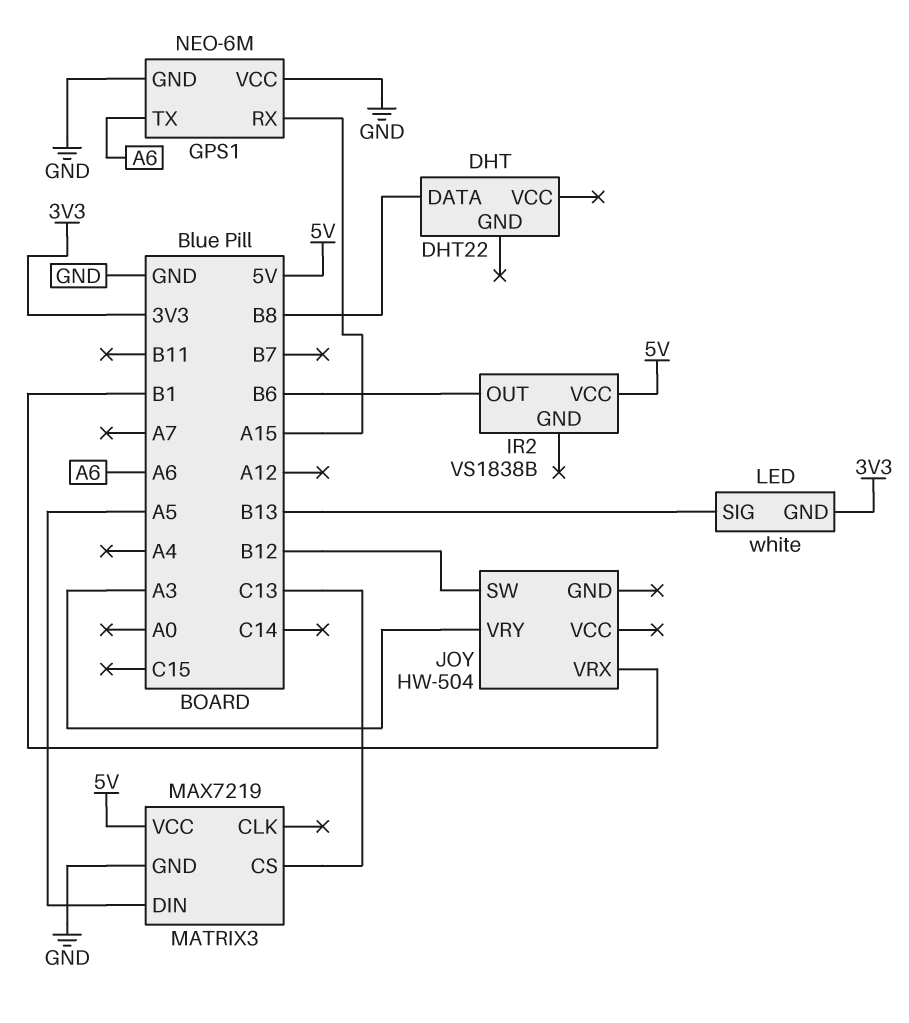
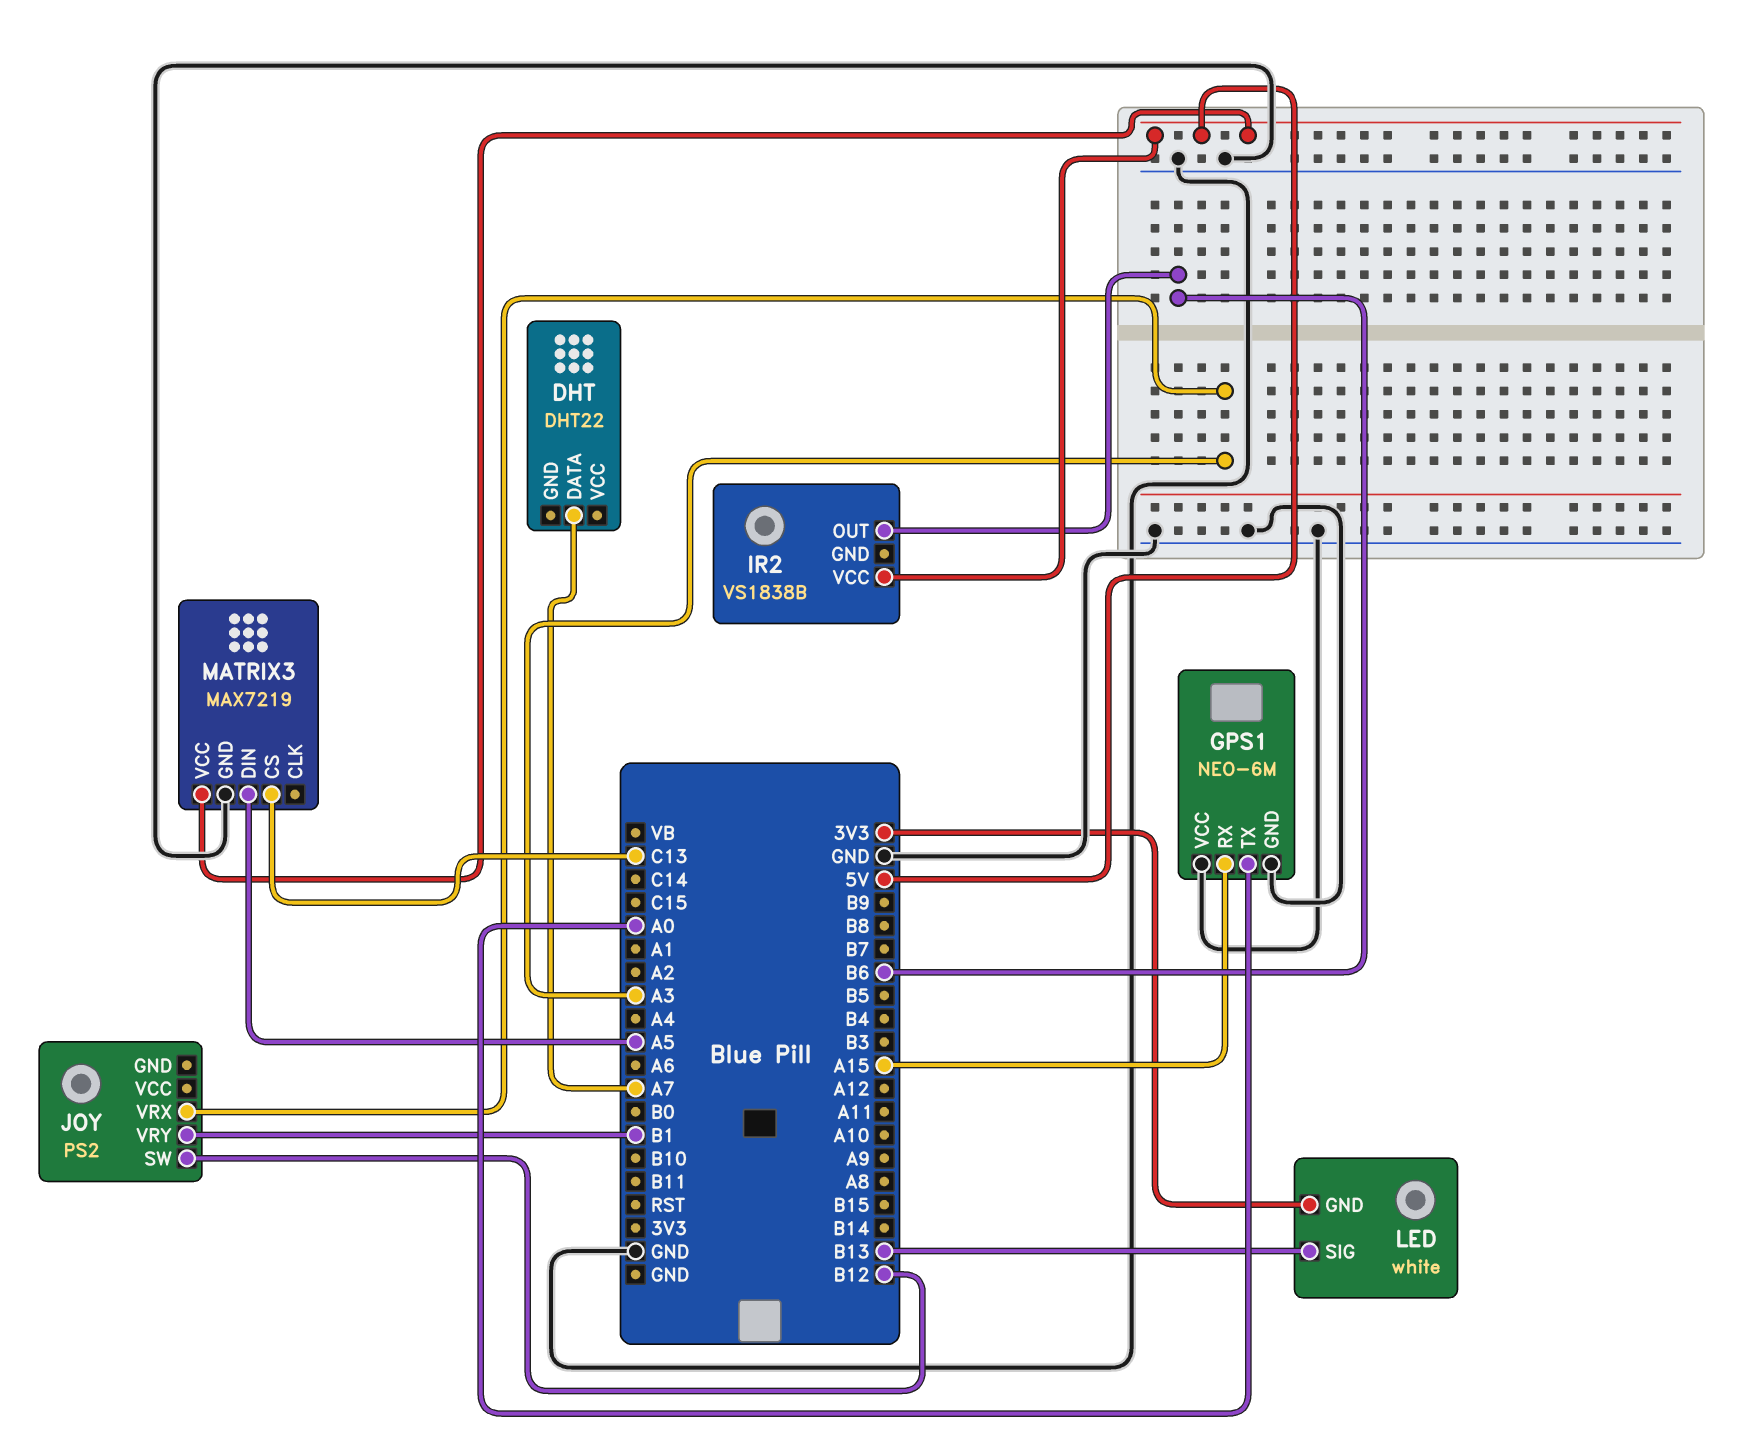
DHT pin DATA: B8 -> A7
GPS1 pin TX: A6 -> A0
JOY: HW-504 -> PS2
JOY pin VRX: B1 -> A3
JOY pin VRY: A3 -> B1

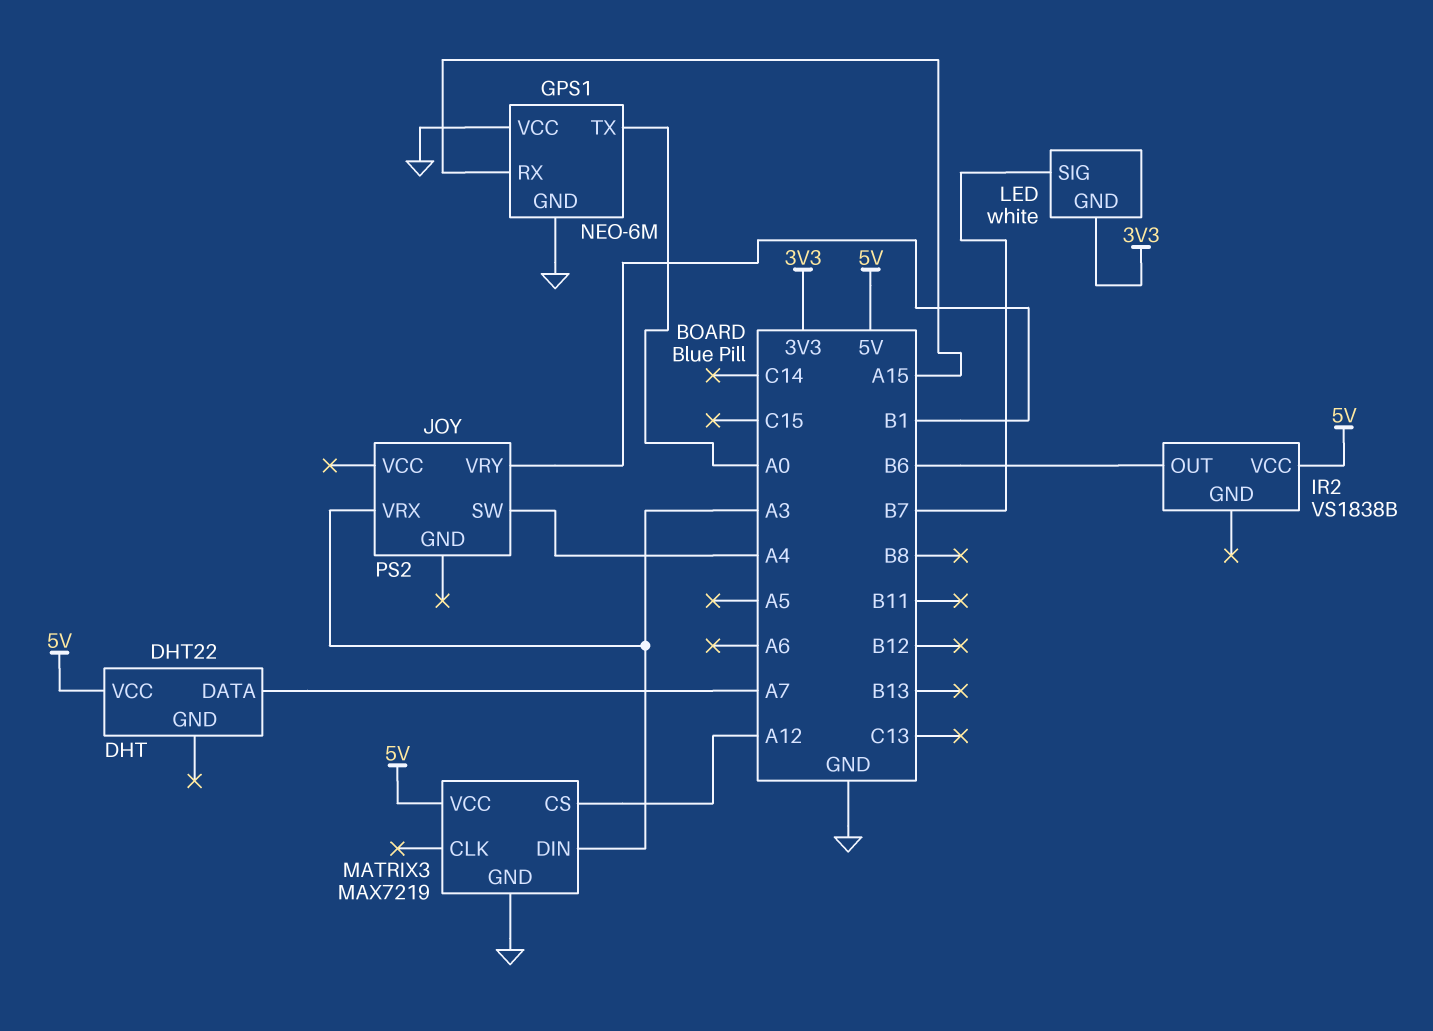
DHT pin VCC: none -> 5V
JOY pin SW: B12 -> A4
LED pin SIG: B13 -> B7
MATRIX3 pin CS: C13 -> A12
MATRIX3 pin DIN: A5 -> A3

